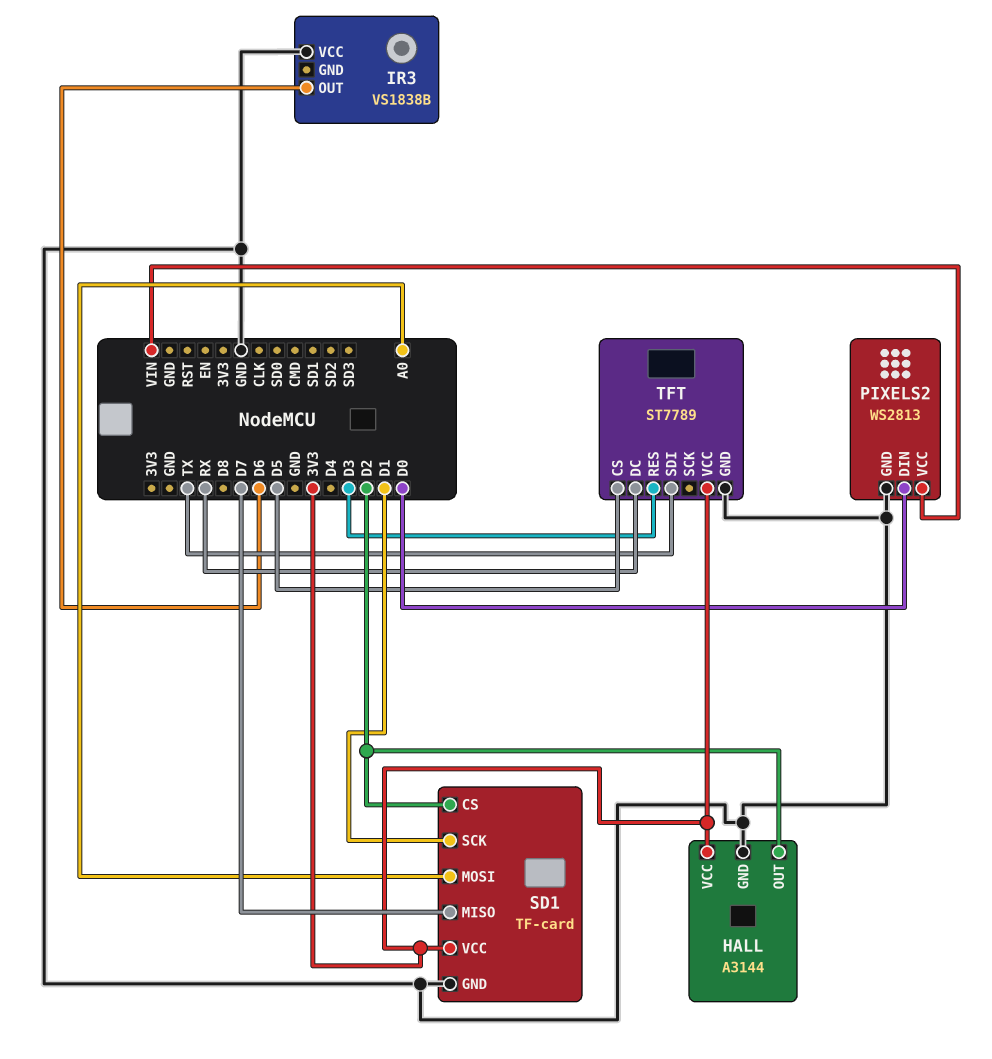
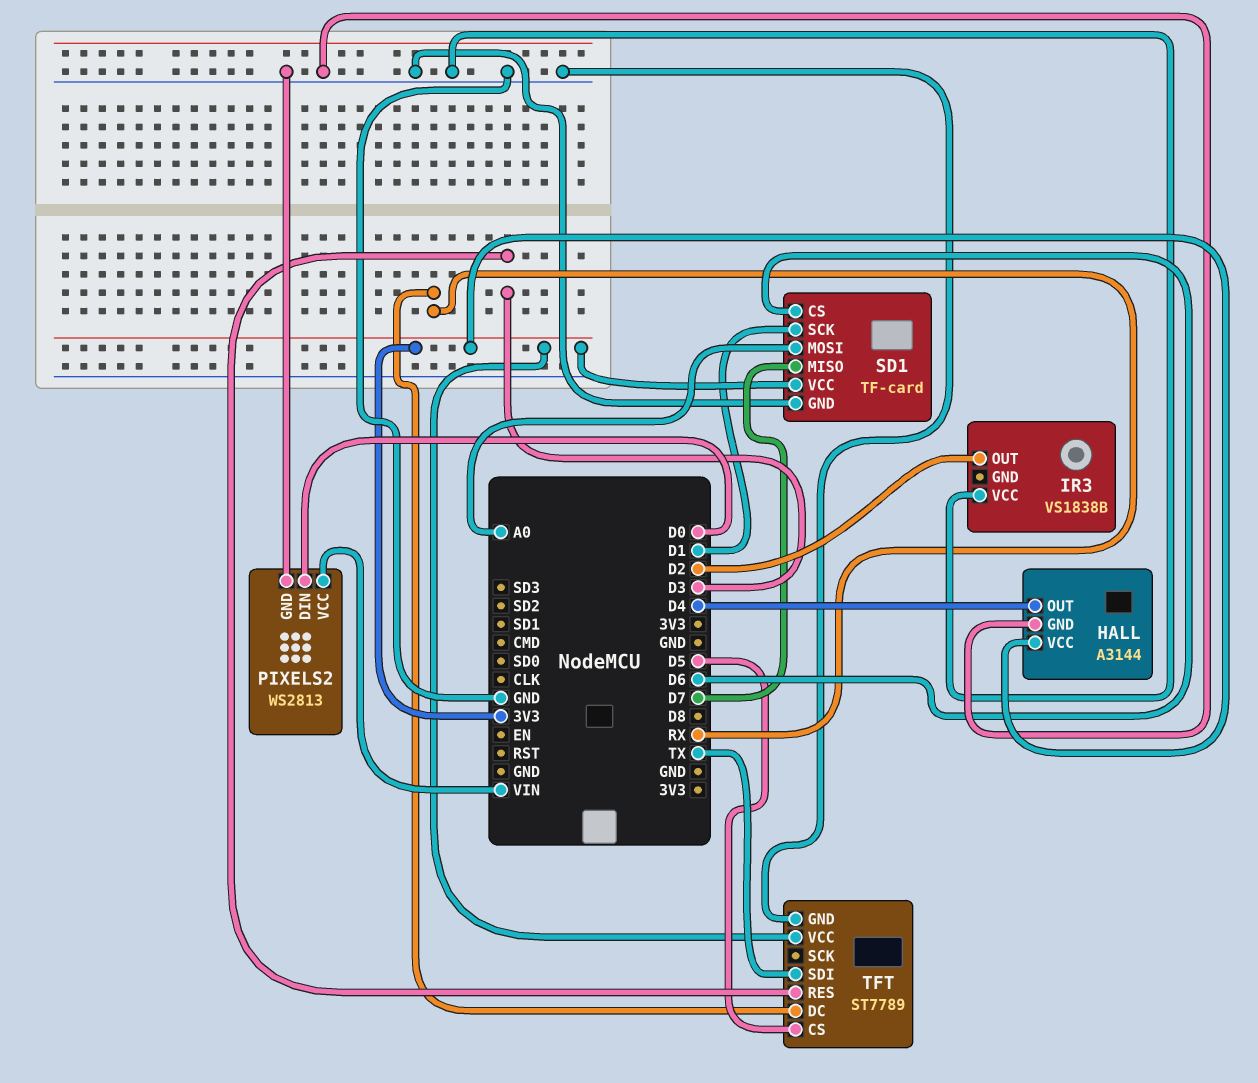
HALL pin OUT: D2 -> D4
IR3 pin OUT: D6 -> D2
SD1 pin CS: D2 -> D6

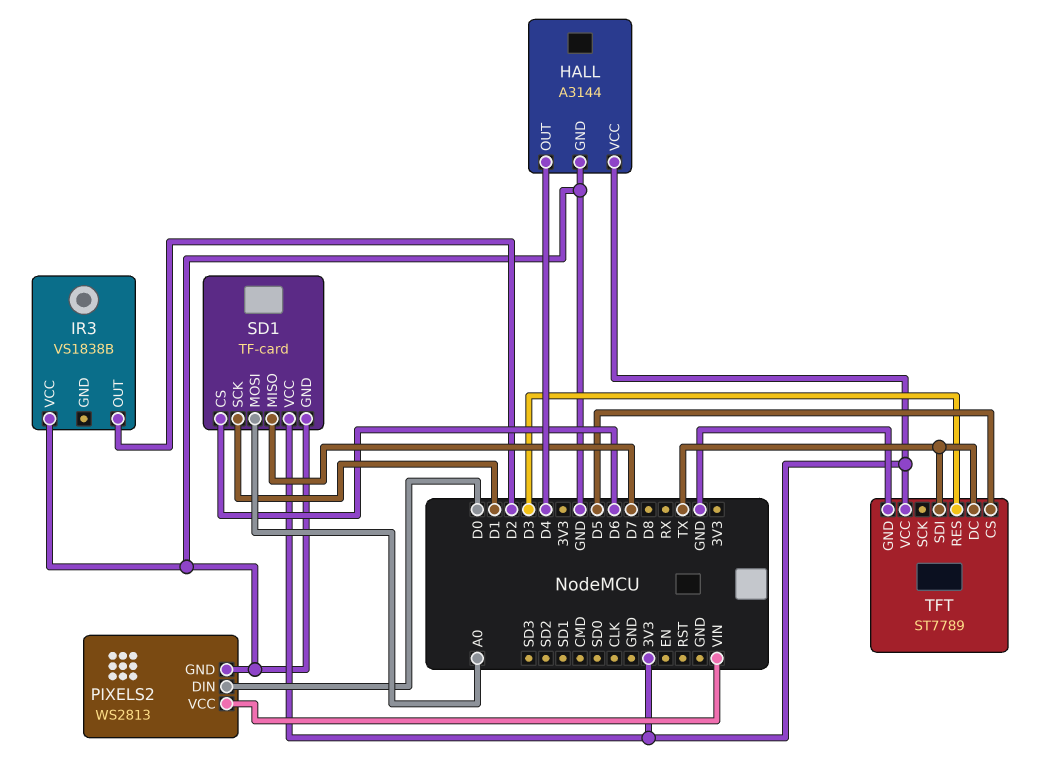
TFT pin DC: RX -> TX

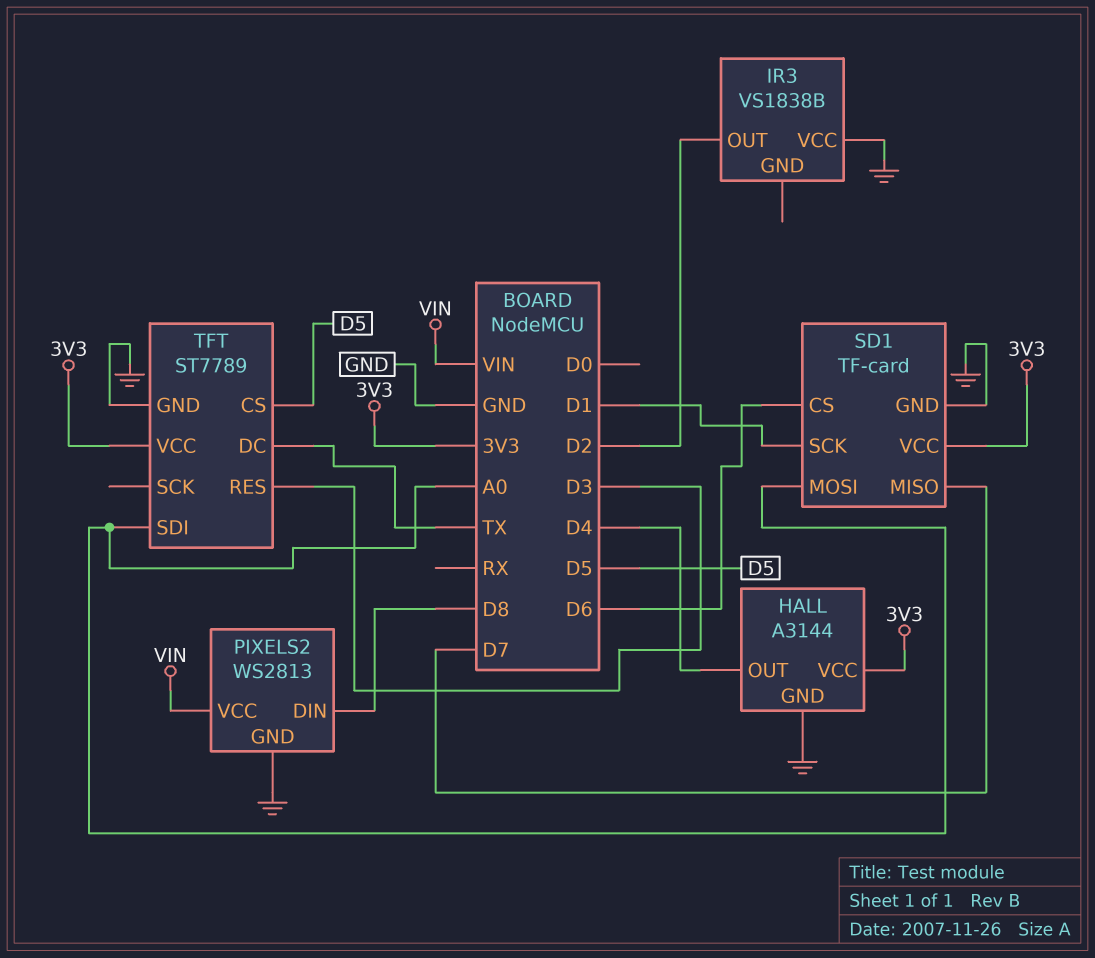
PIXELS2 pin DIN: D0 -> D8
TFT pin SDI: TX -> A0

